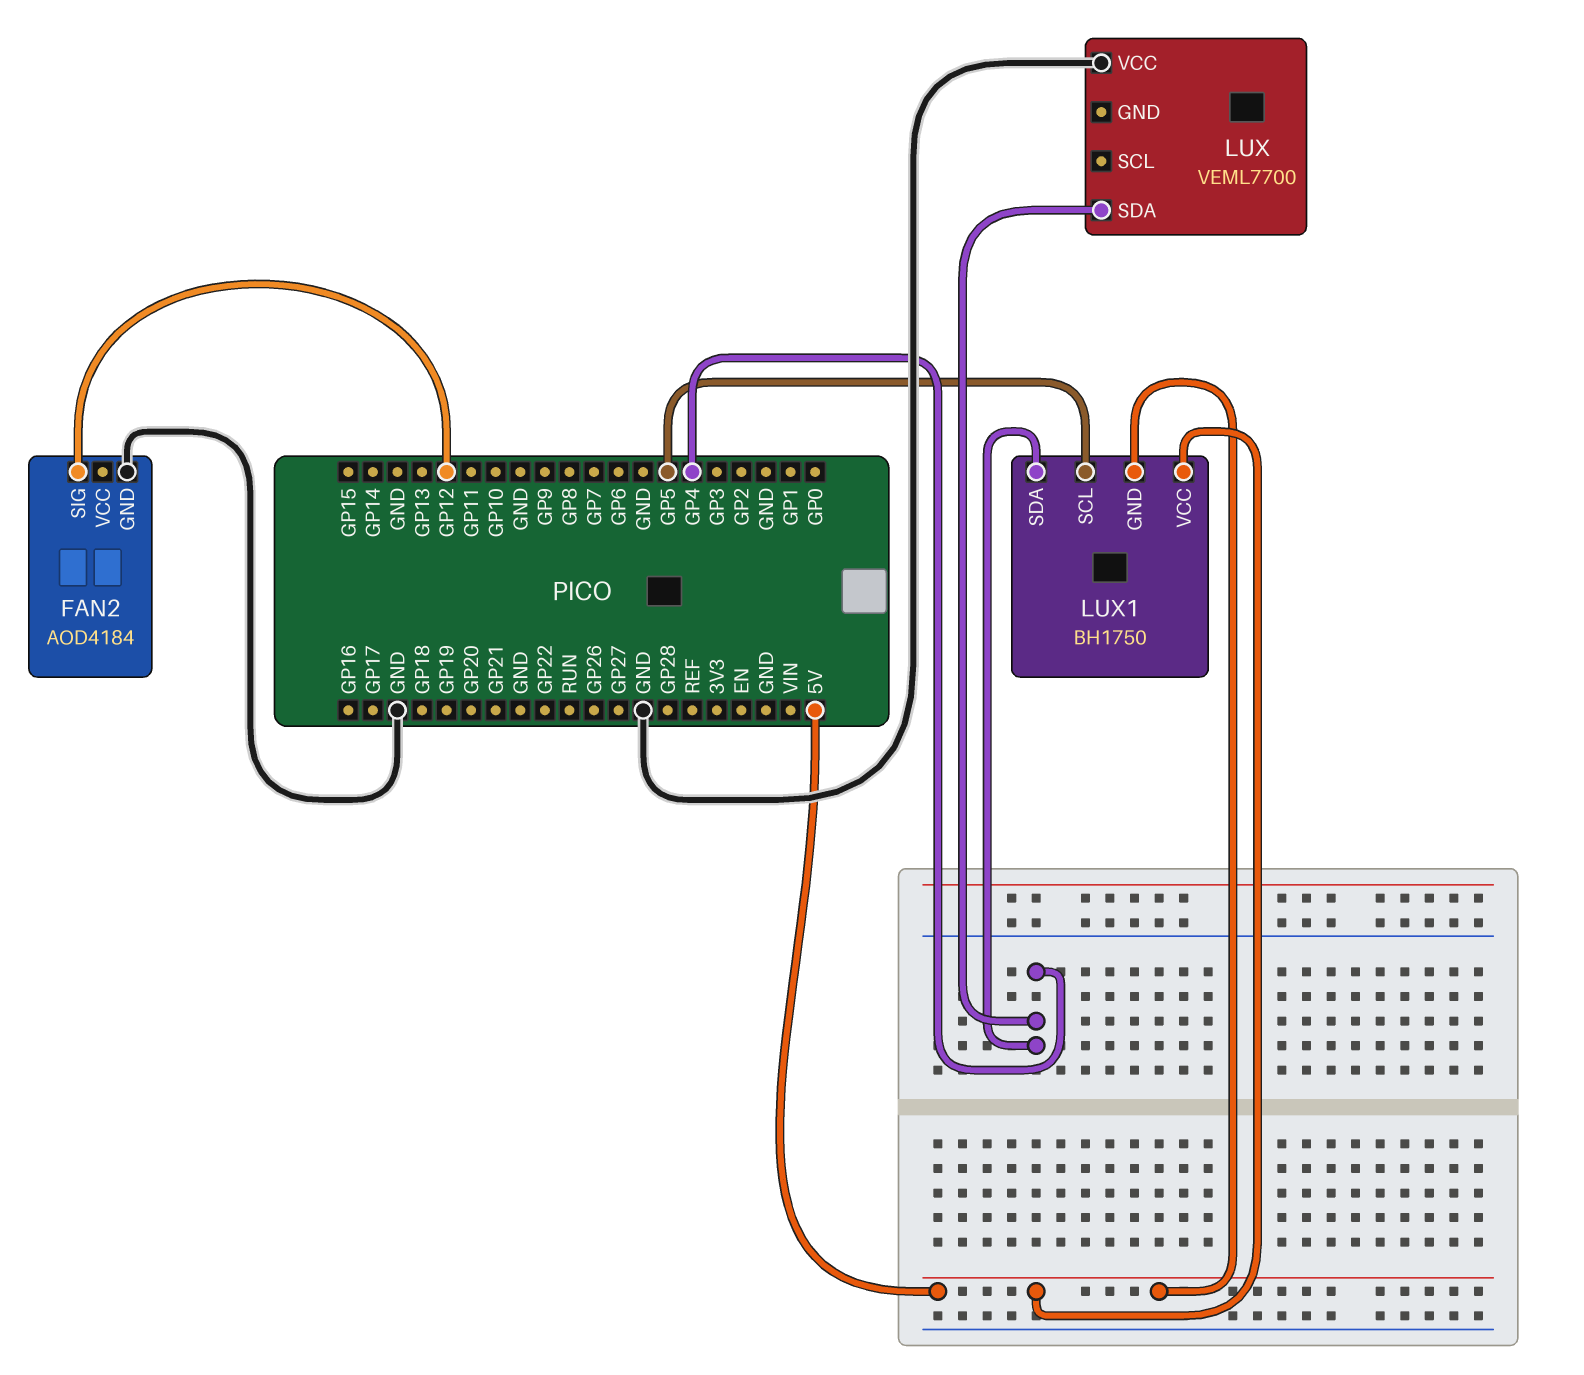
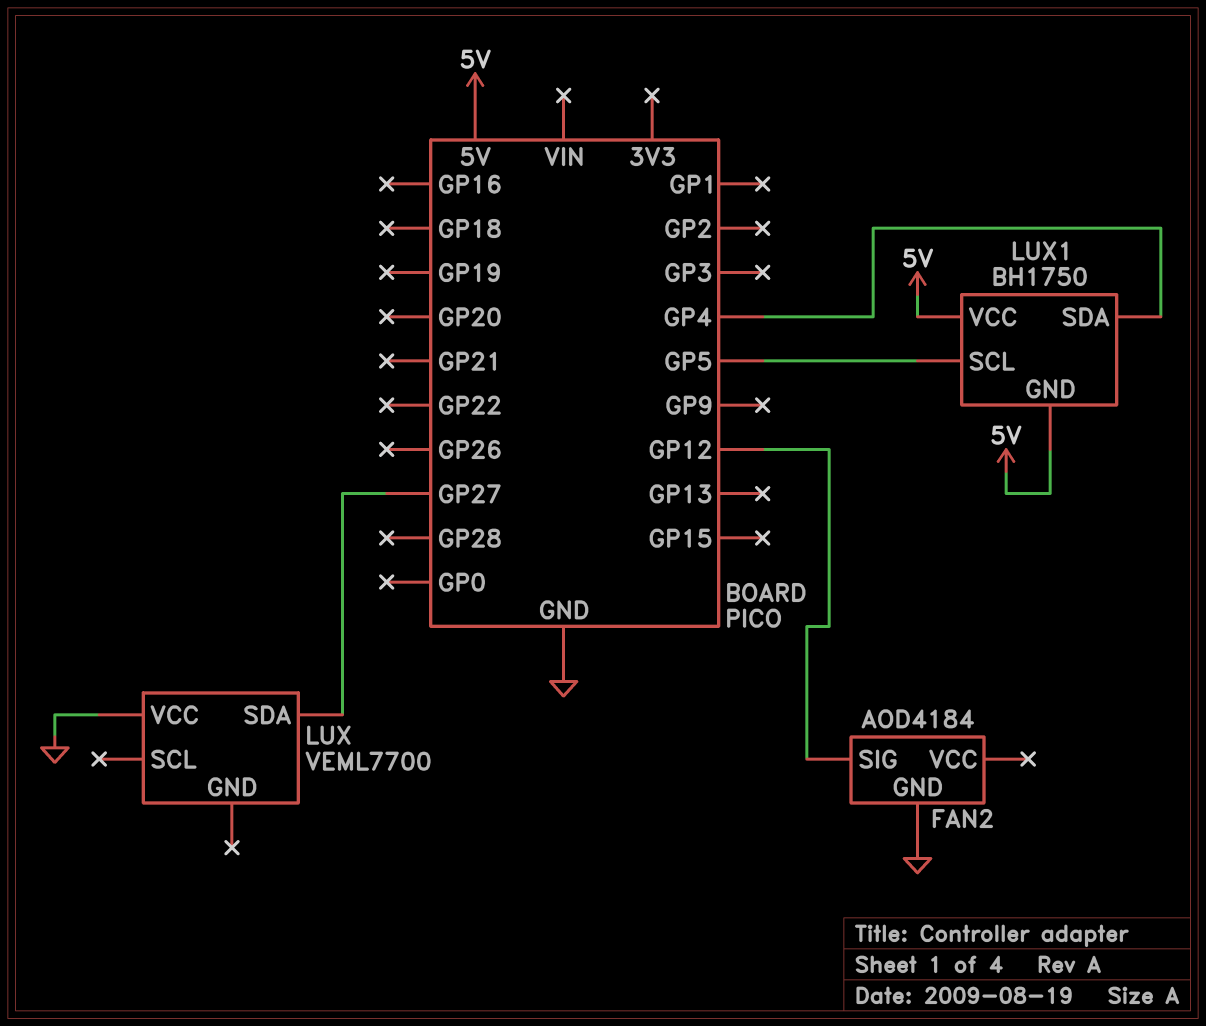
LUX pin SDA: GP4 -> GP27

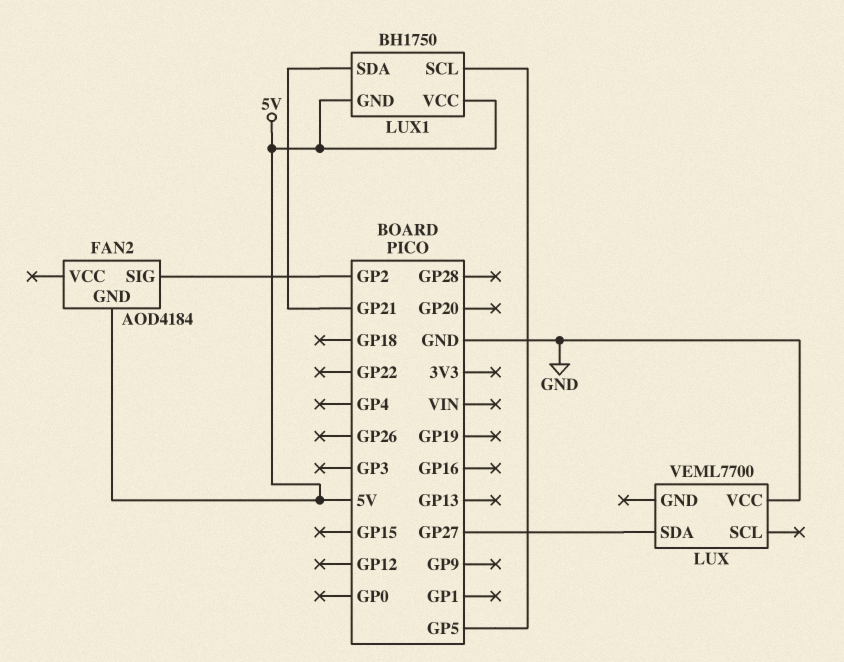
FAN2 pin GND: GND -> 5V
FAN2 pin SIG: GP12 -> GP2
LUX1 pin SDA: GP4 -> GP21

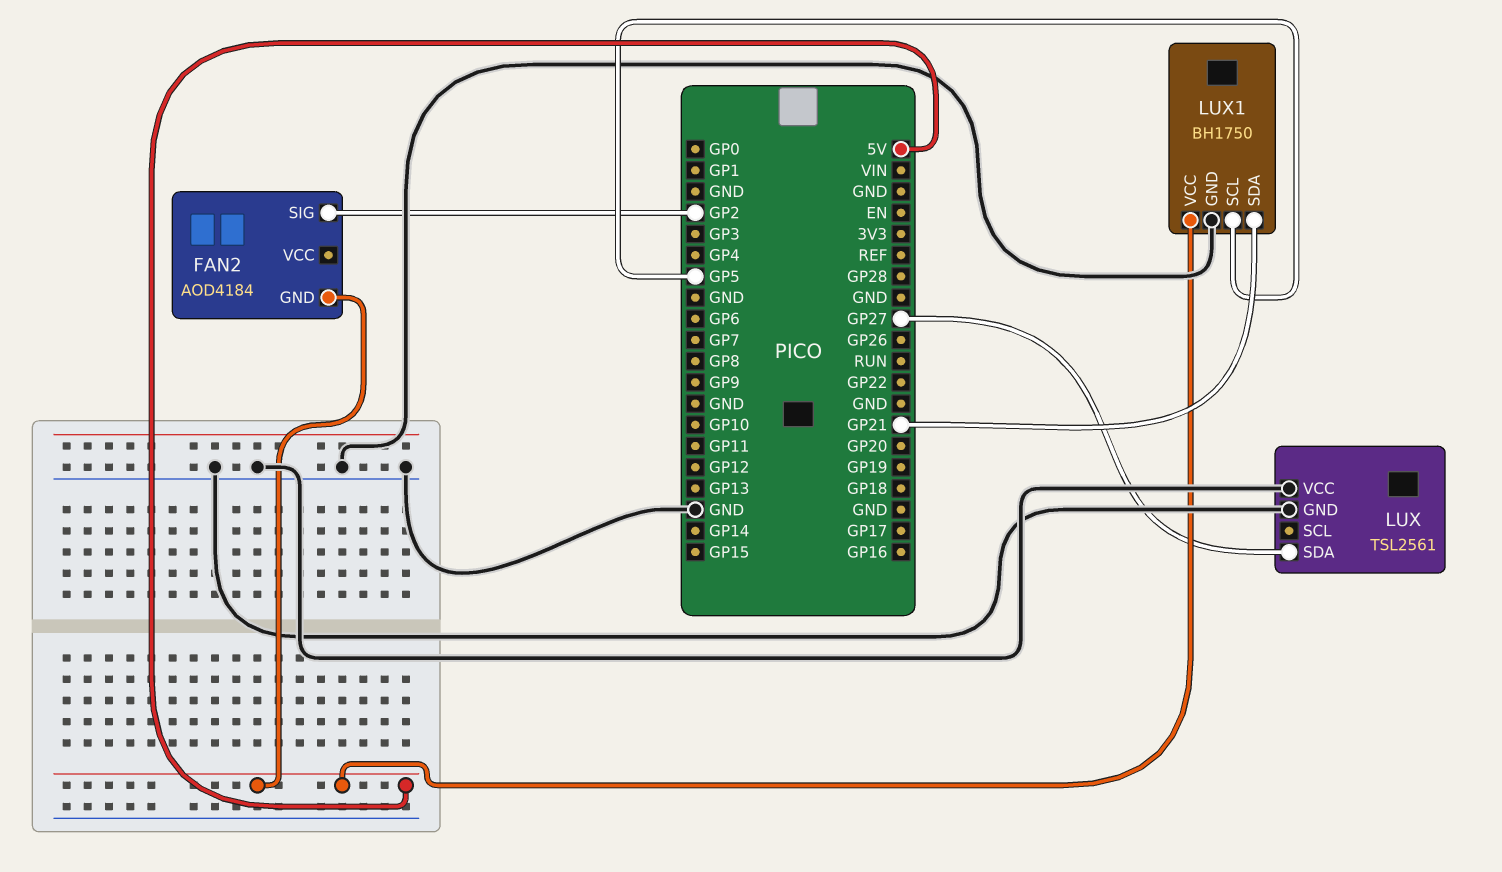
LUX: VEML7700 -> TSL2561
LUX pin GND: none -> GND
LUX1 pin GND: 5V -> GND

